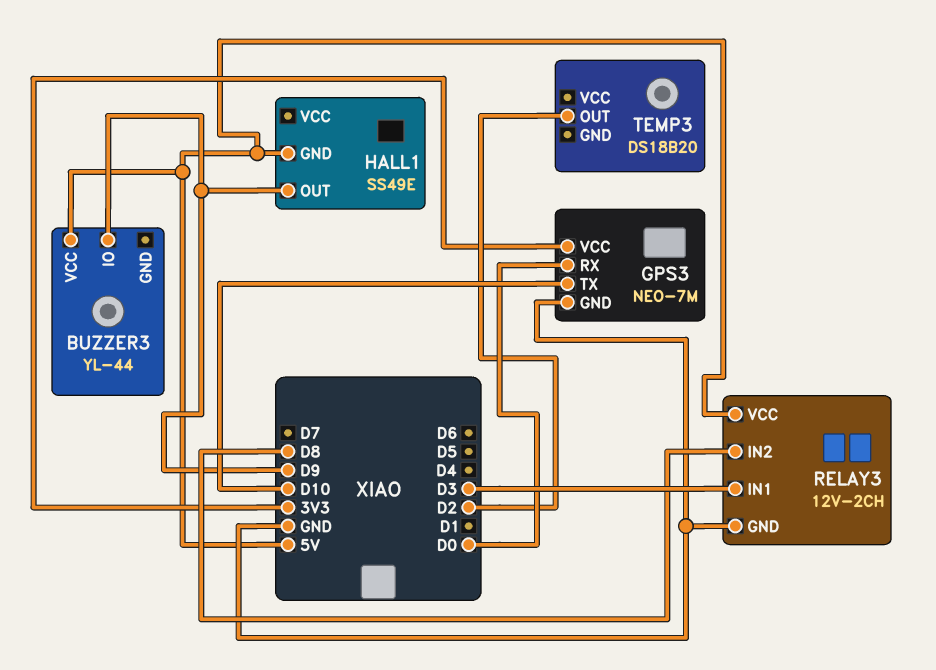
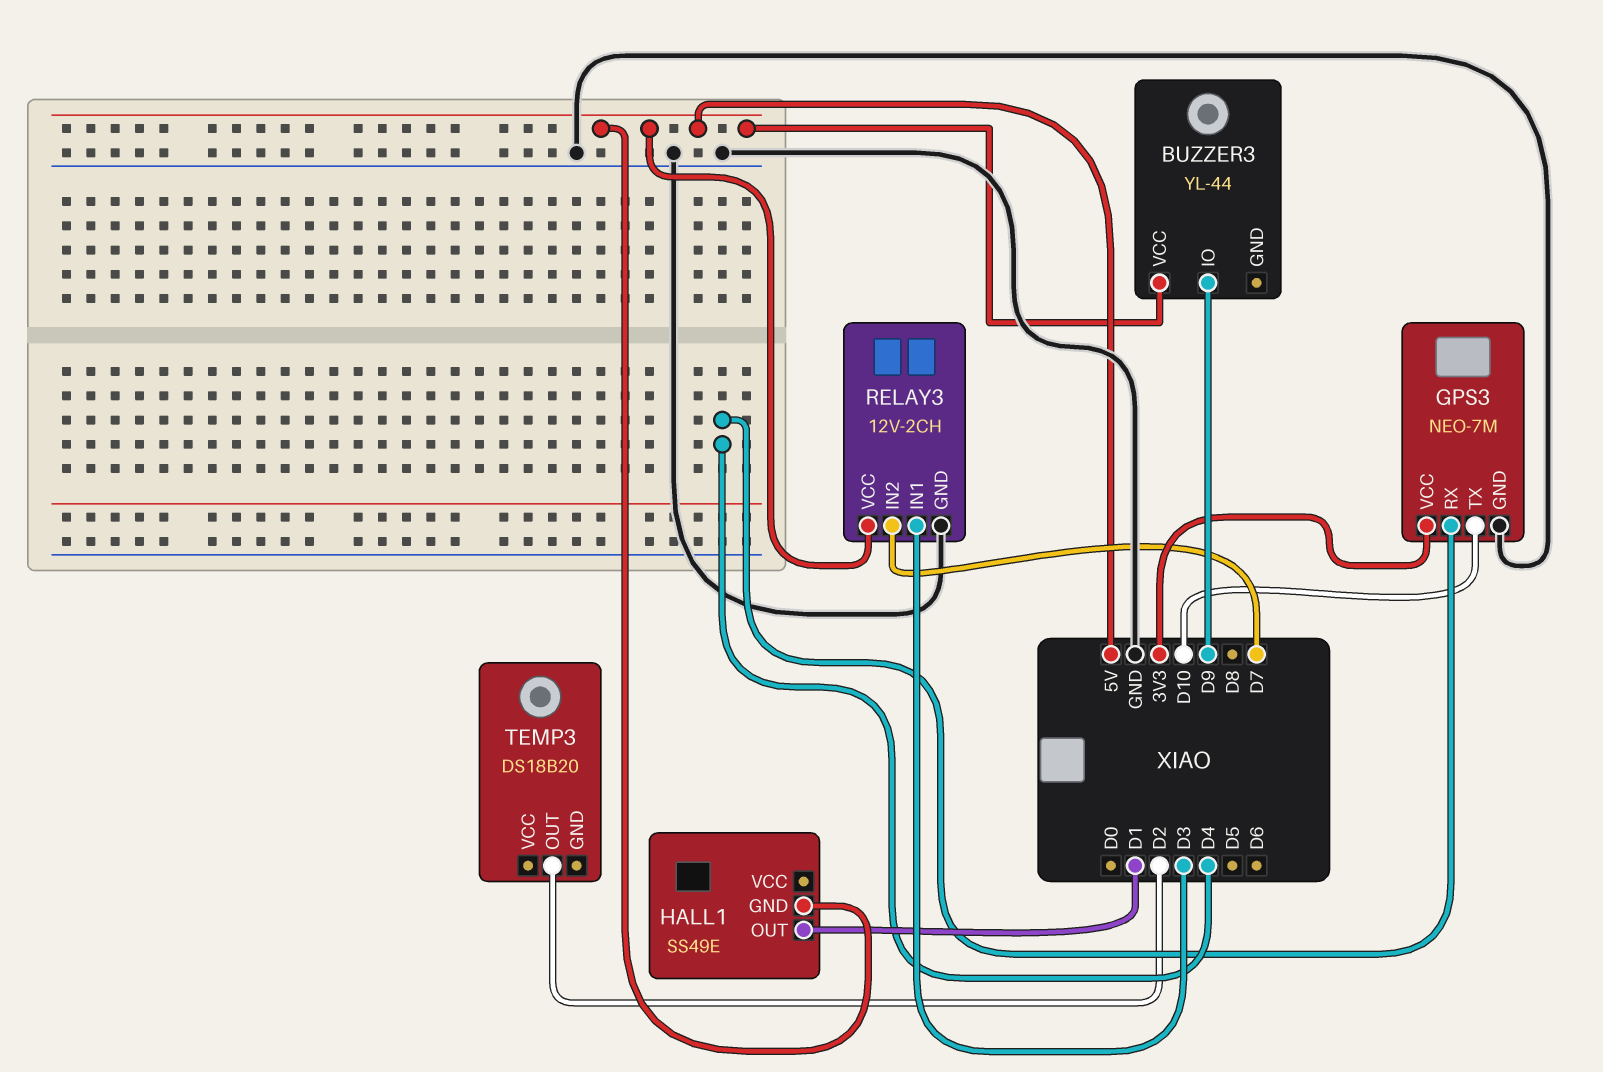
GPS3 pin RX: D0 -> D4
HALL1 pin OUT: D9 -> D1
RELAY3 pin IN2: D8 -> D7

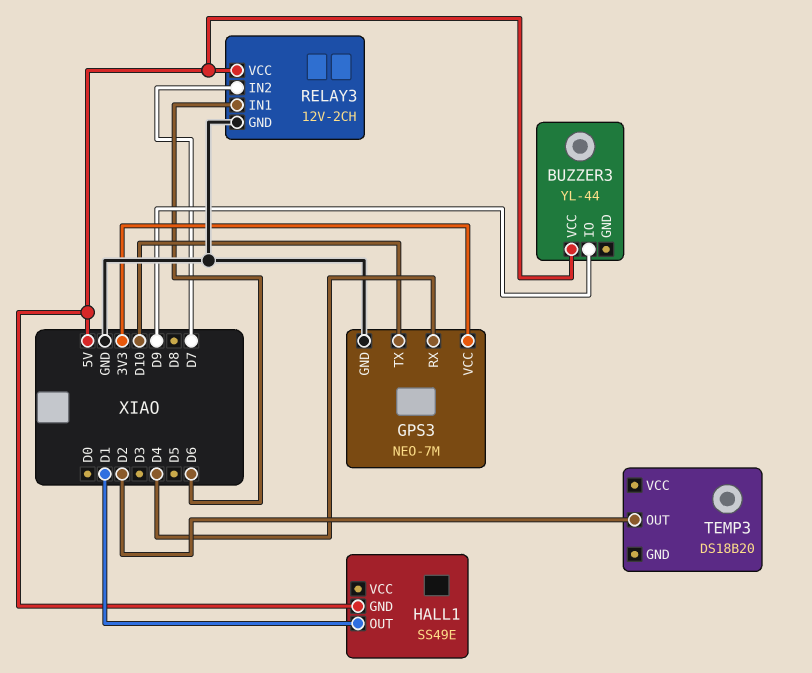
RELAY3 pin IN1: D3 -> D6

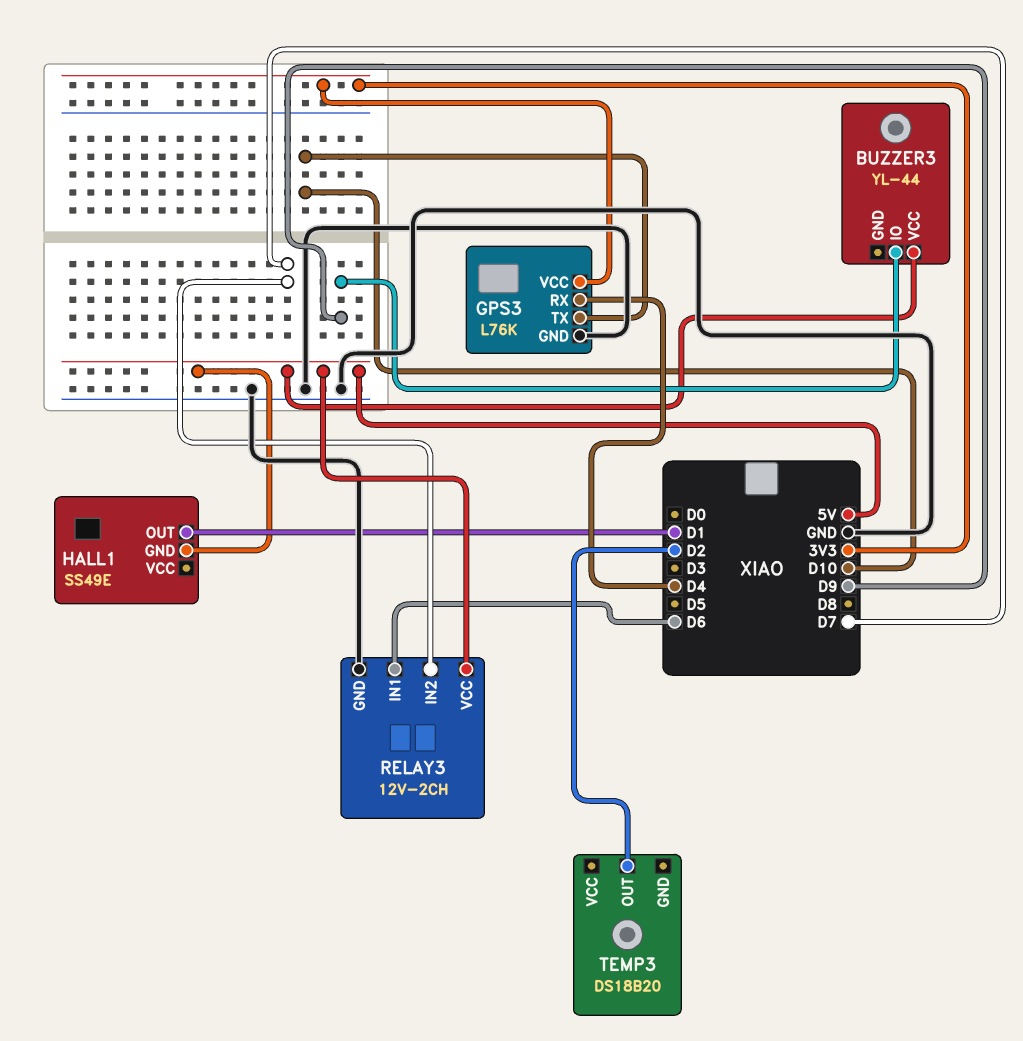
GPS3: NEO-7M -> L76K

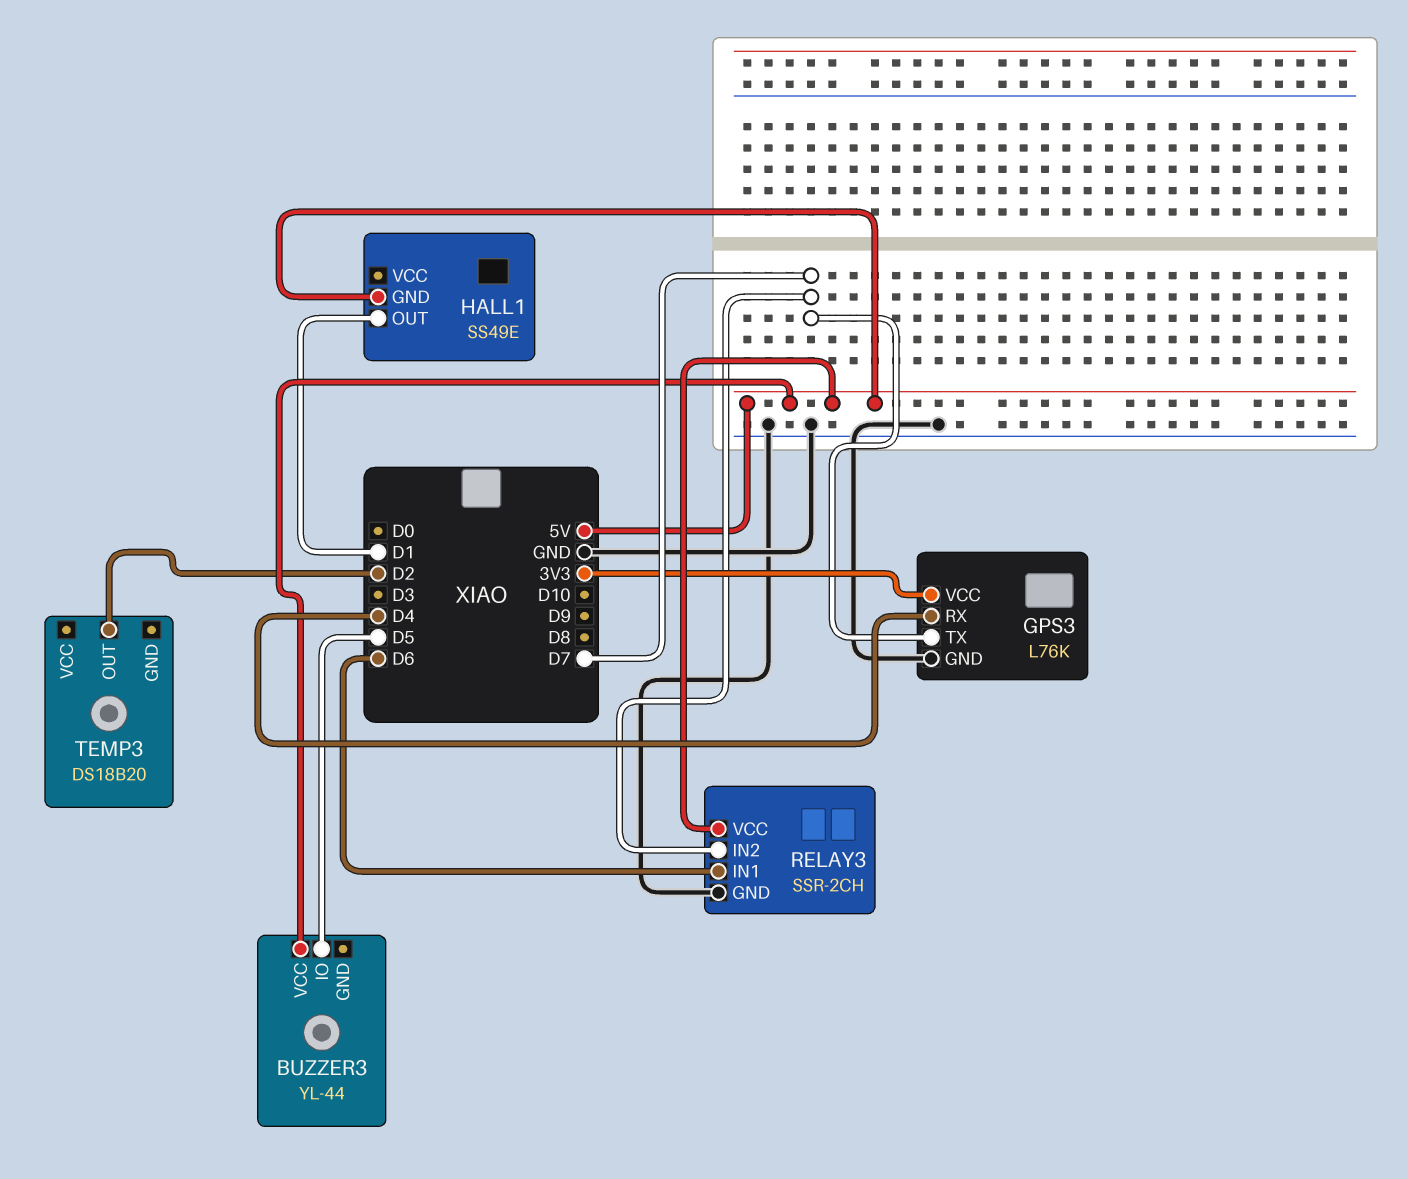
BUZZER3 pin IO: D9 -> D5
GPS3 pin TX: D10 -> D7
RELAY3: 12V-2CH -> SSR-2CH

